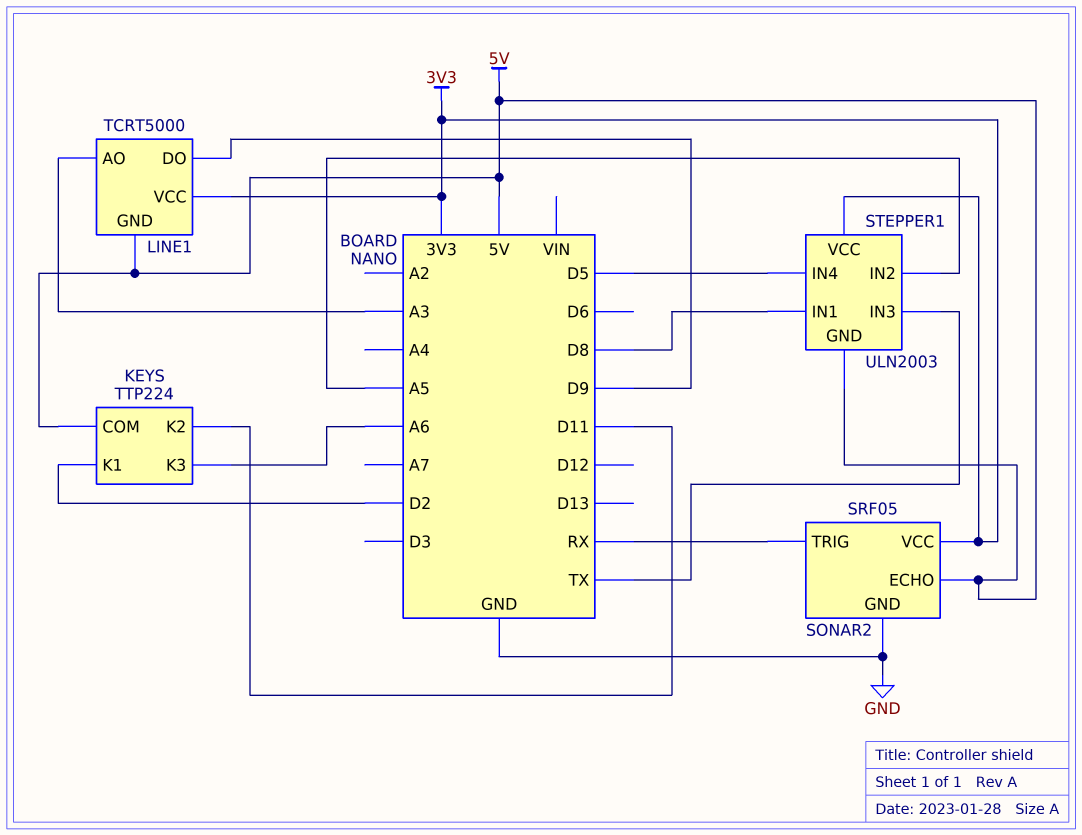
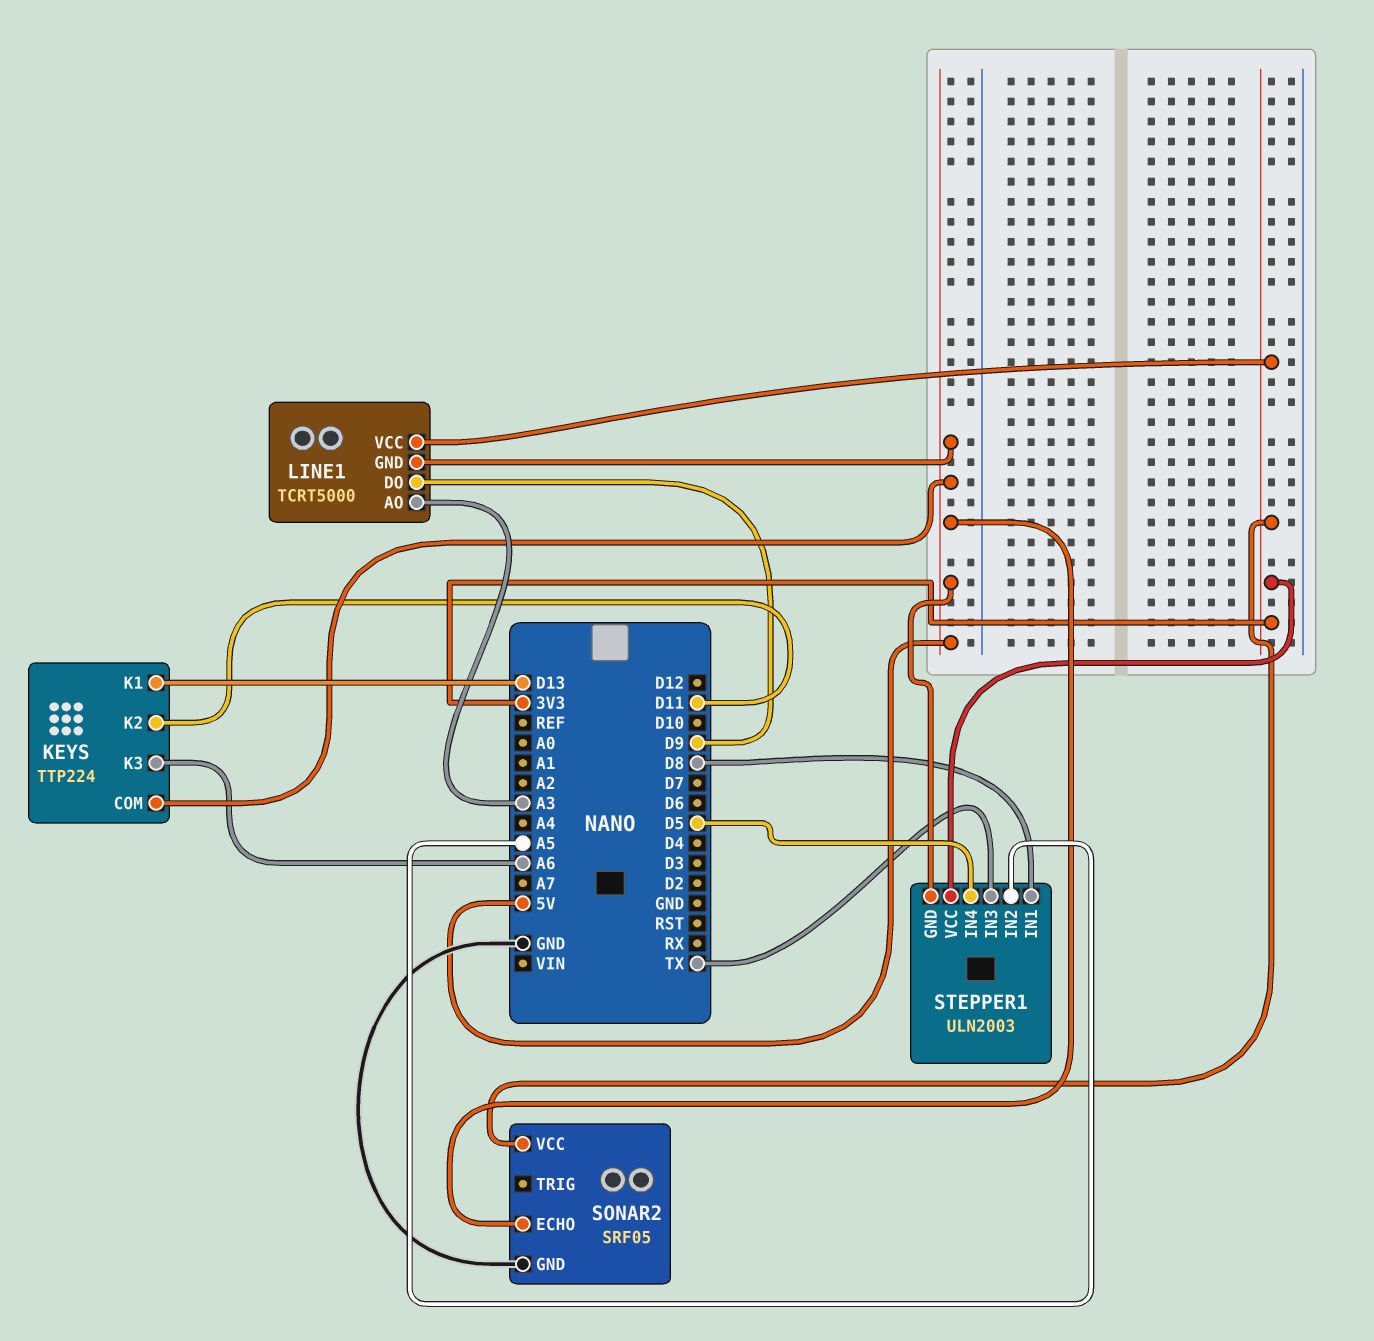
KEYS pin K1: D2 -> D13
SONAR2 pin TRIG: RX -> none

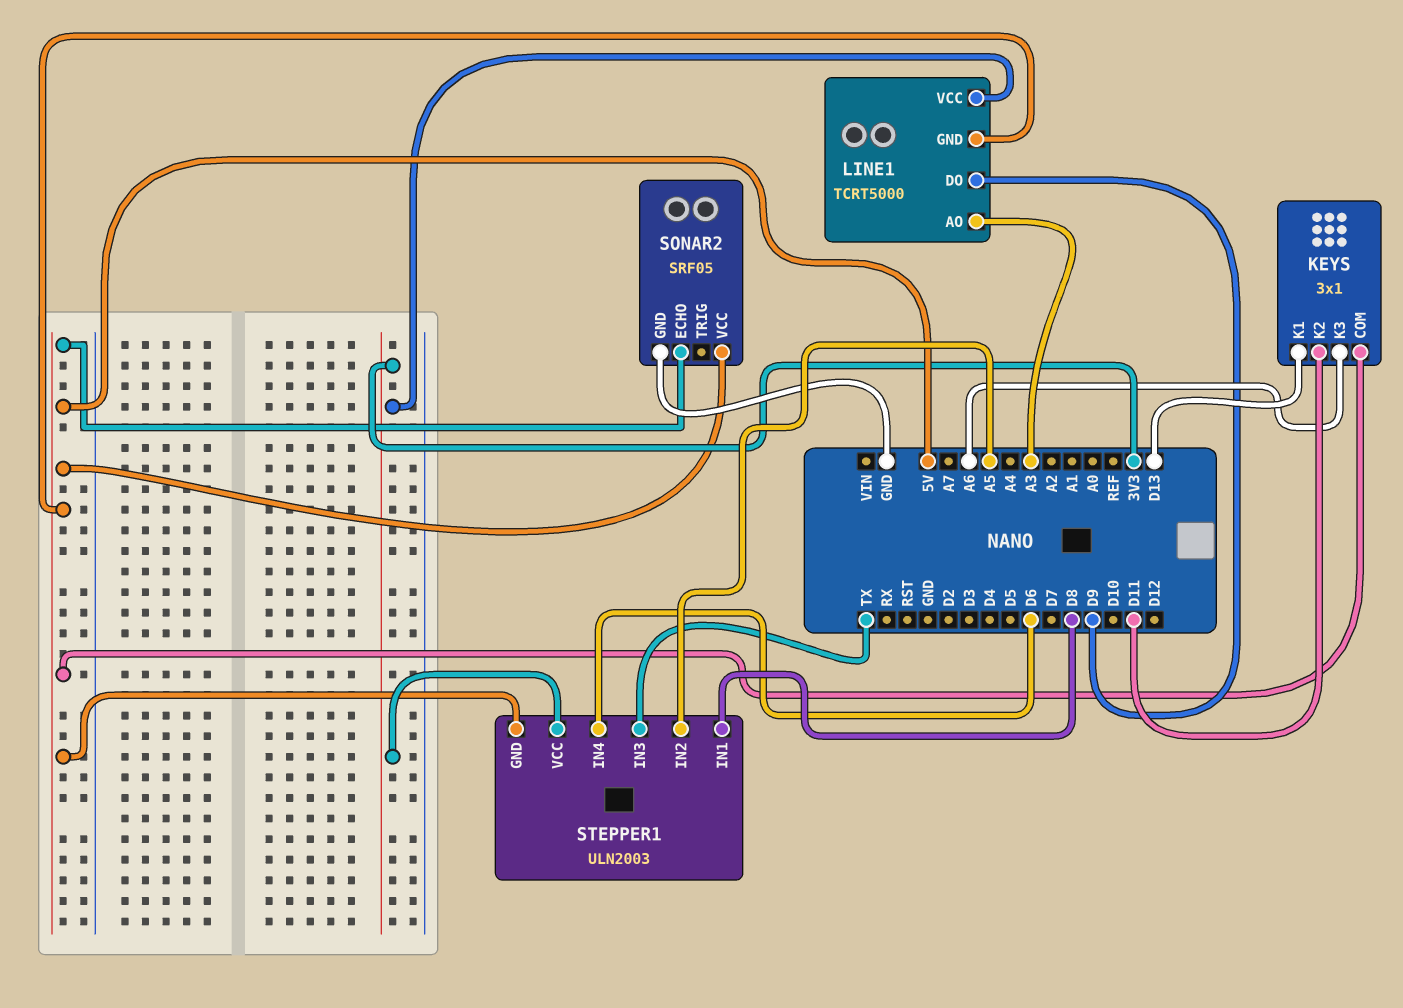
KEYS: TTP224 -> 3x1
SONAR2 pin VCC: 3V3 -> 5V
STEPPER1 pin IN4: D5 -> D6

